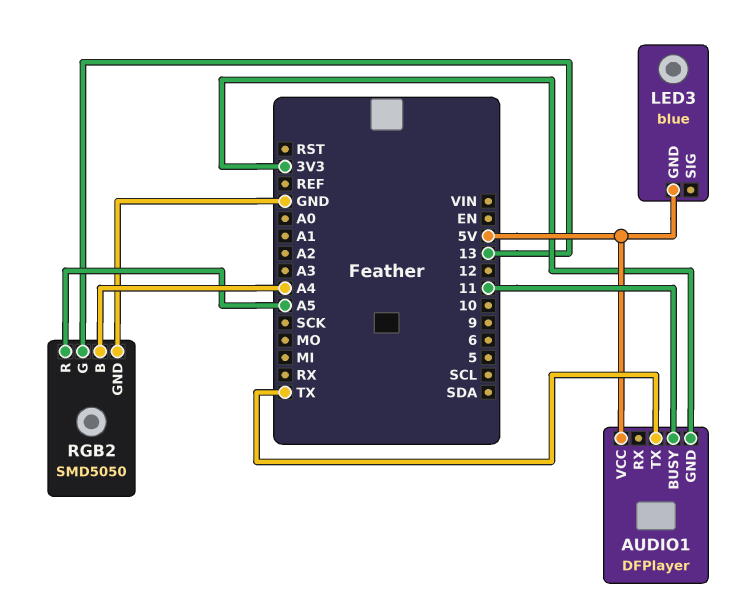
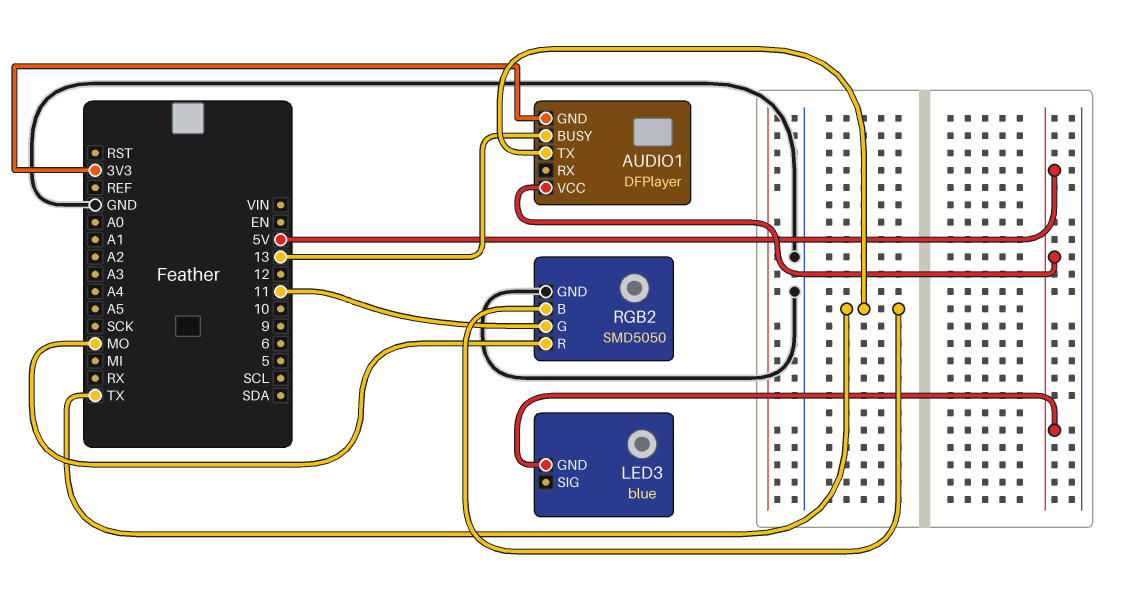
AUDIO1 pin BUSY: 11 -> 13
RGB2 pin B: A4 -> TX
RGB2 pin G: 13 -> 11
RGB2 pin R: A5 -> MO

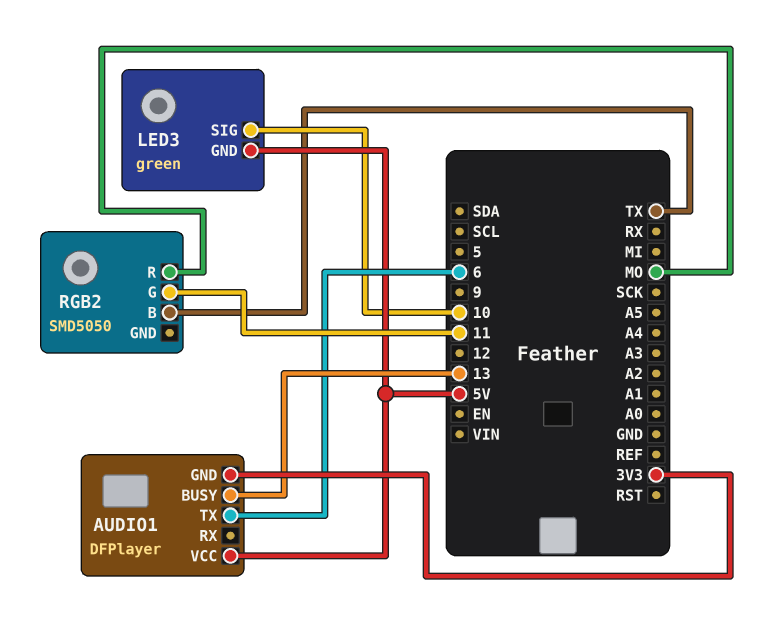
AUDIO1 pin TX: TX -> 6
LED3: blue -> green
LED3 pin SIG: none -> 10
RGB2 pin GND: GND -> none

